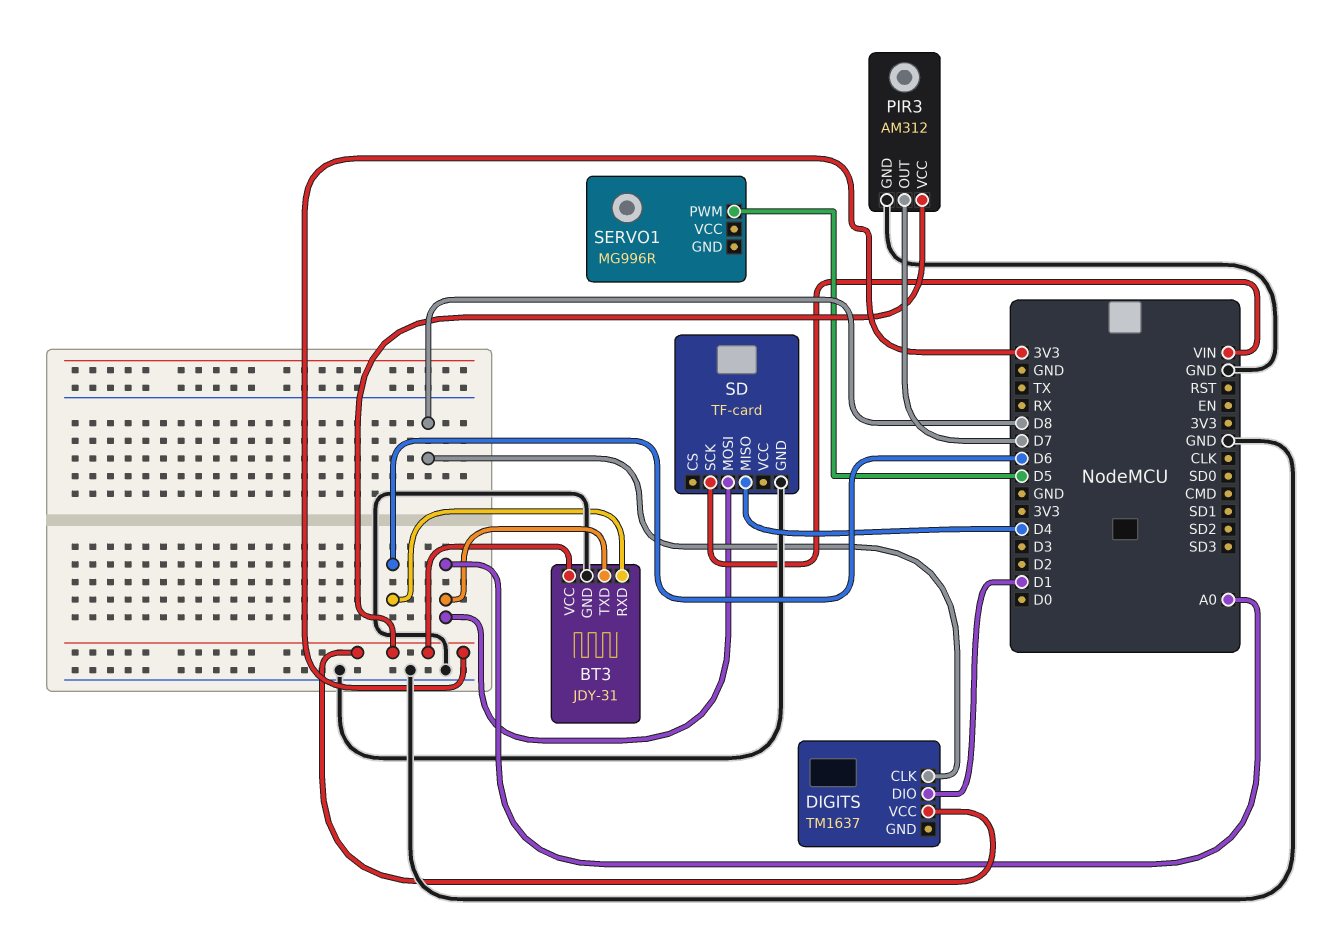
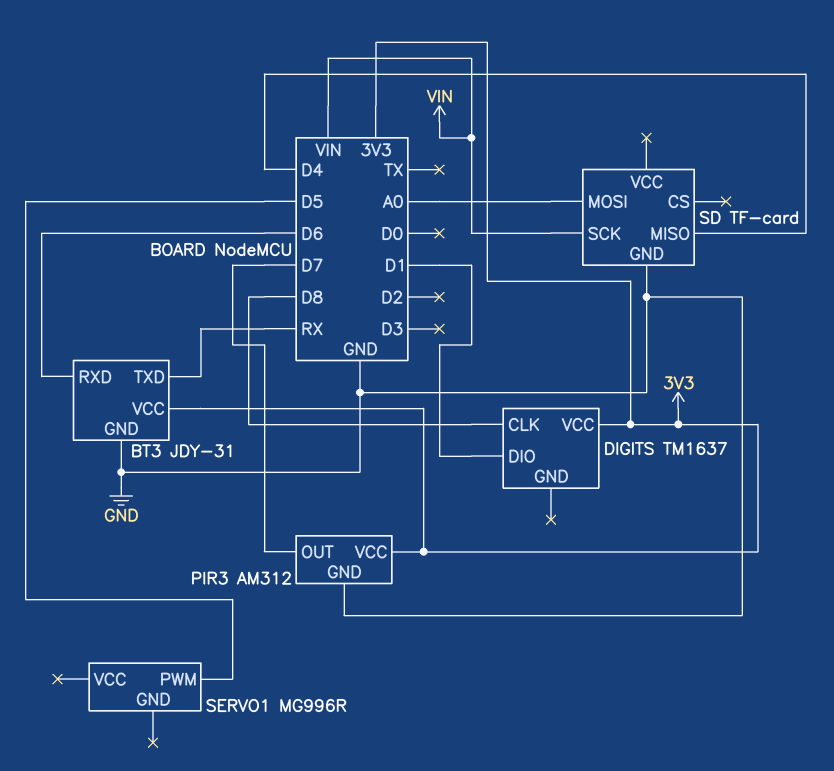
BT3 pin TXD: A0 -> RX

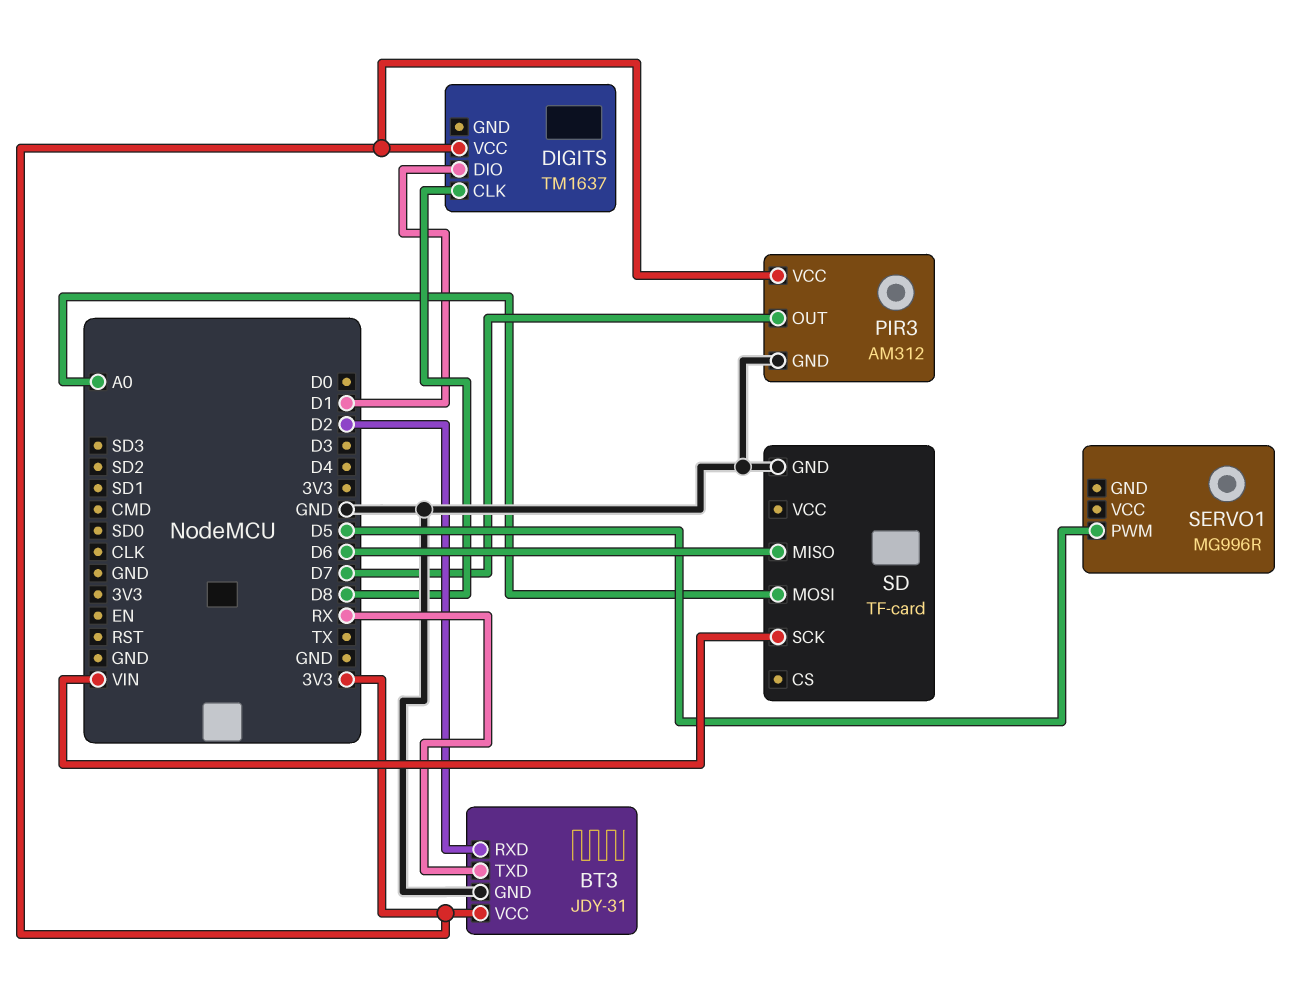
BT3 pin RXD: D6 -> D2
SD pin MISO: D4 -> D6

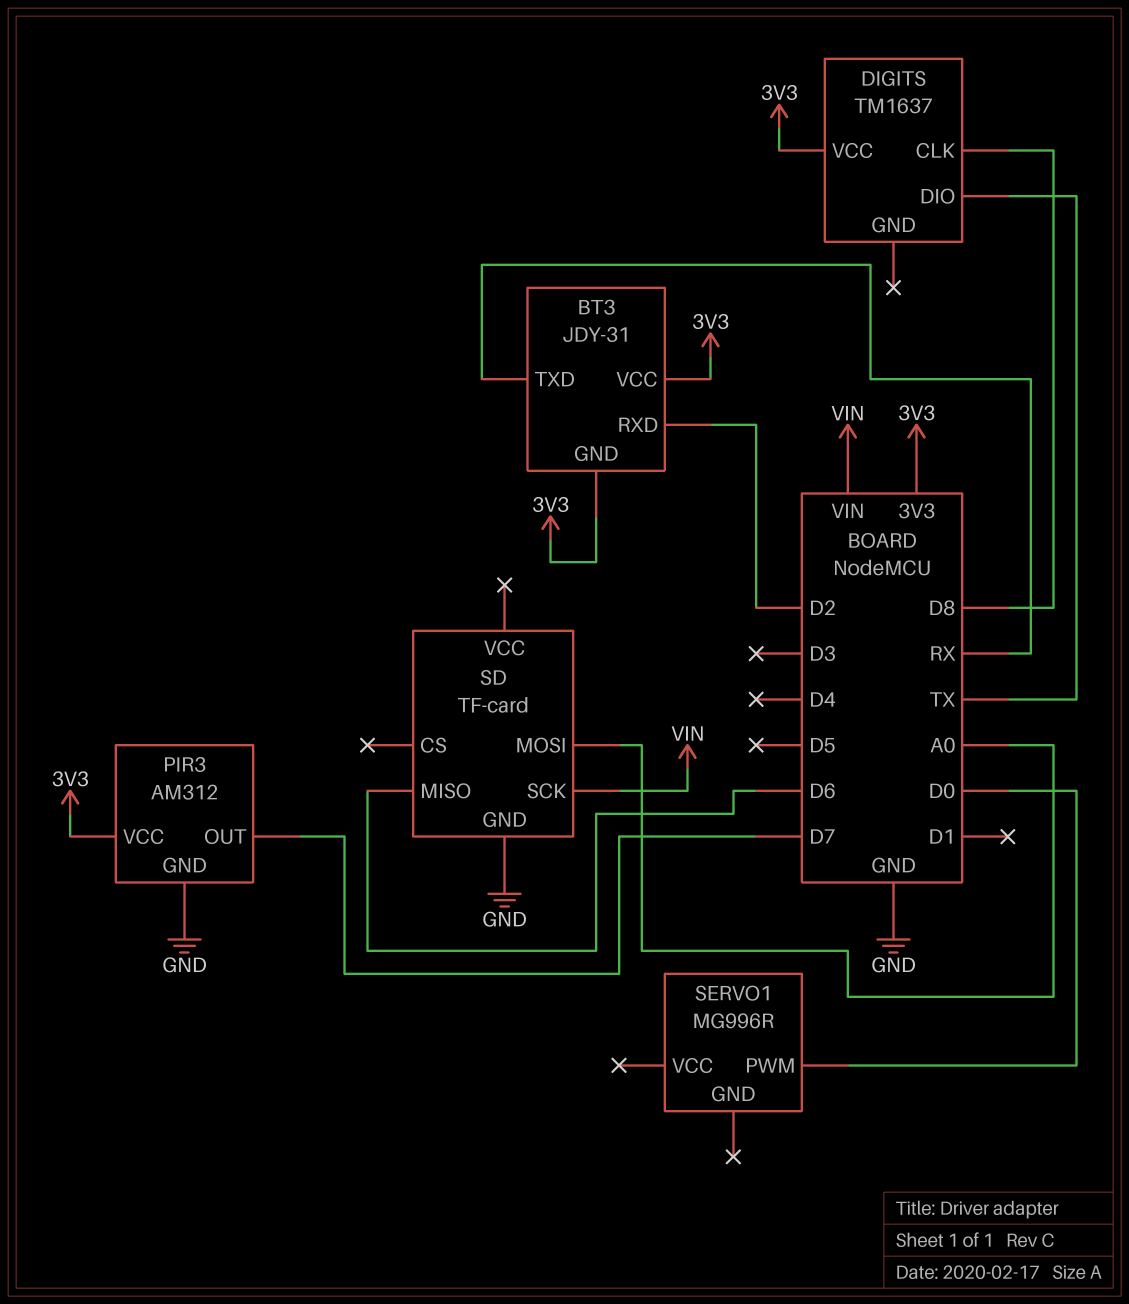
BT3 pin GND: GND -> 3V3
DIGITS pin DIO: D1 -> TX
SERVO1 pin PWM: D5 -> D0

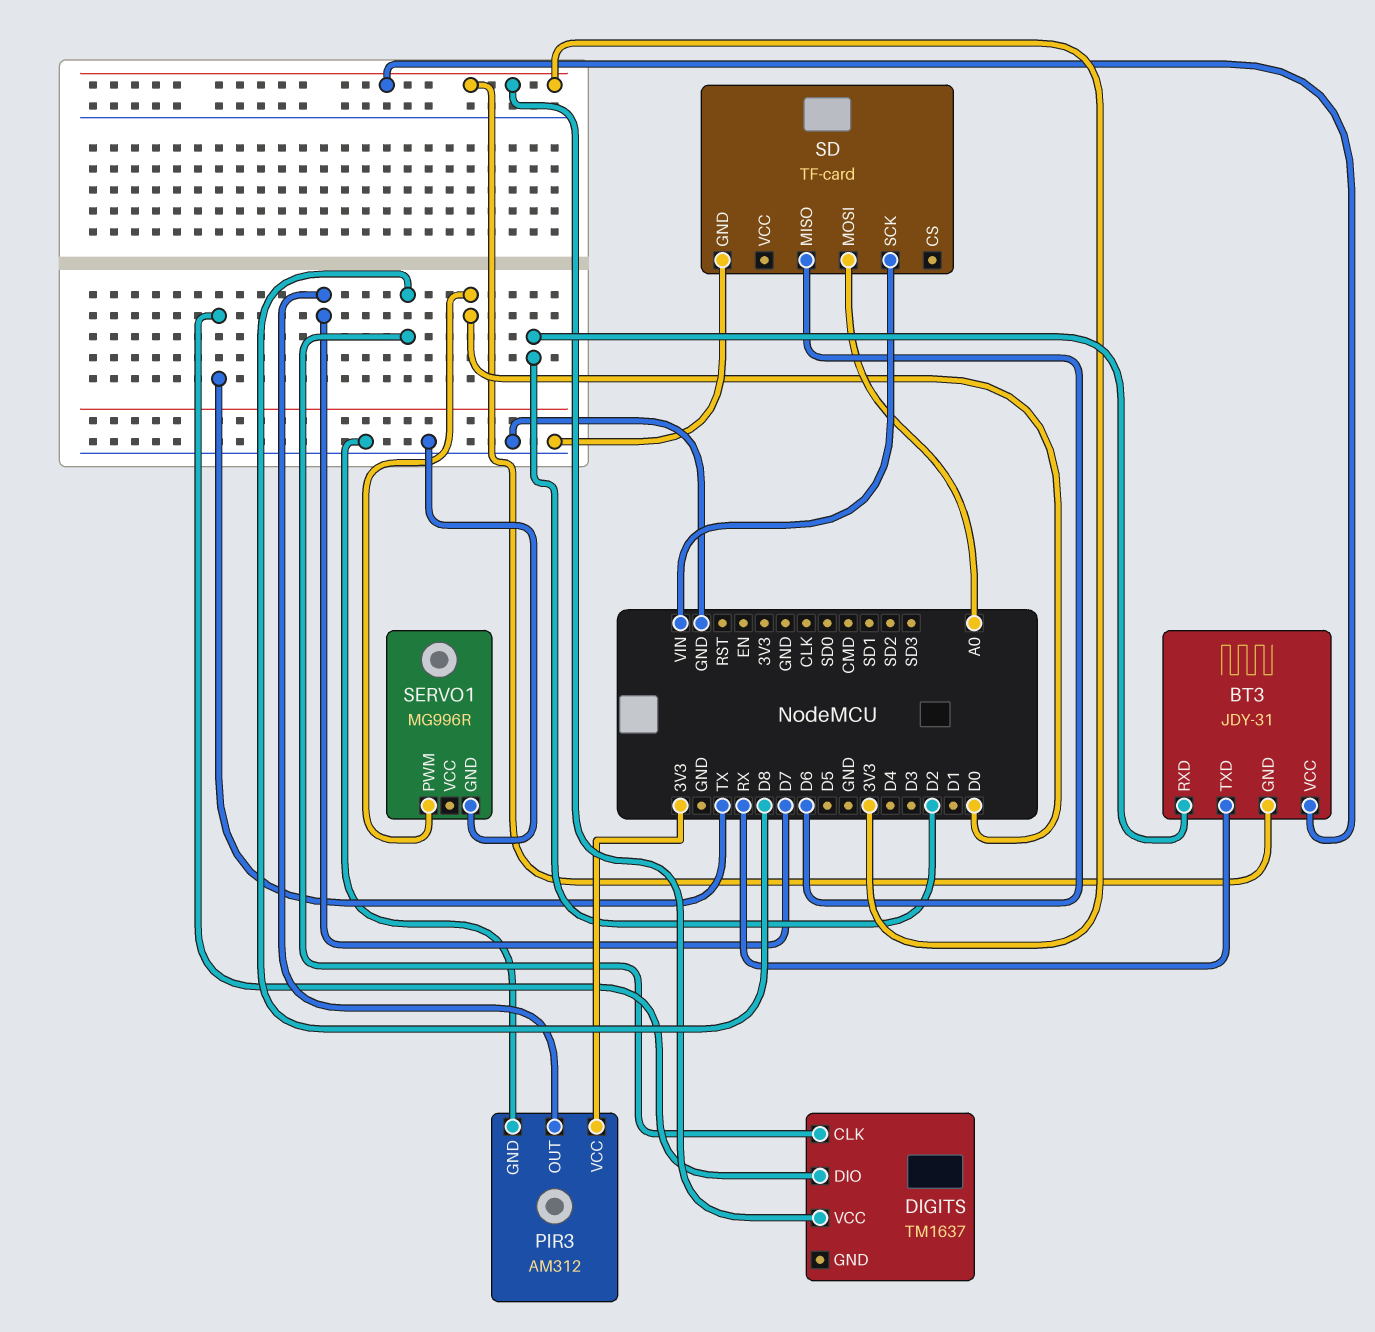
SERVO1 pin GND: none -> GND

